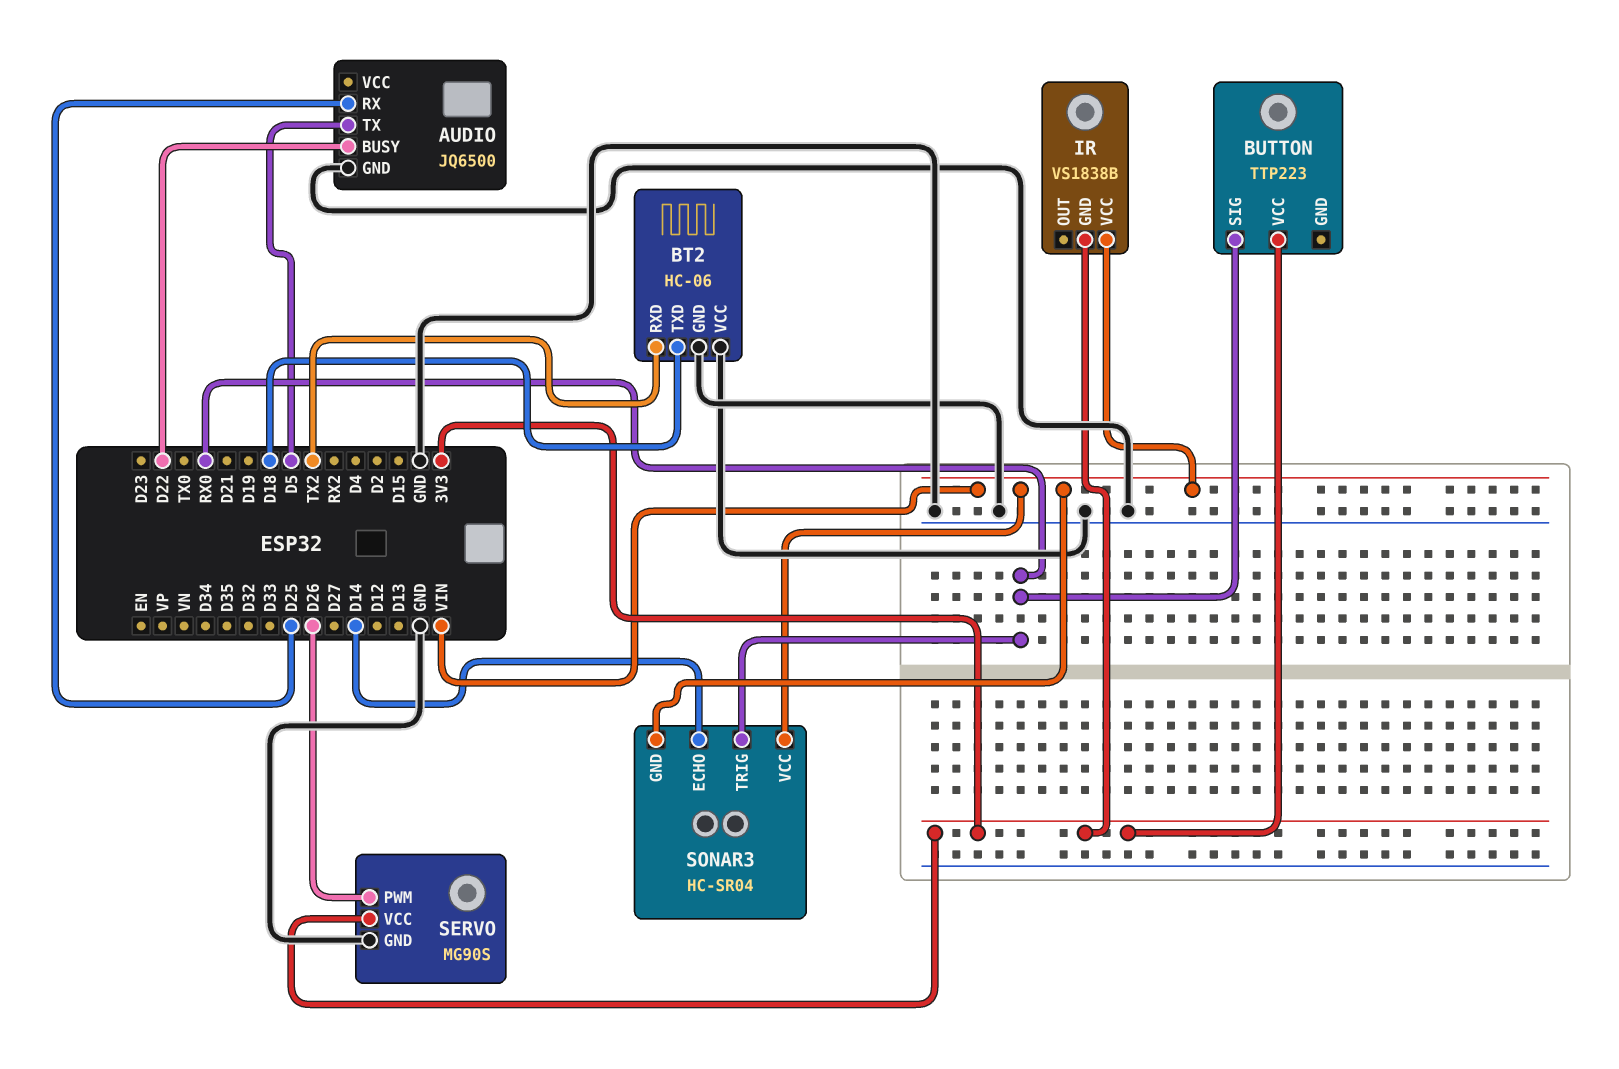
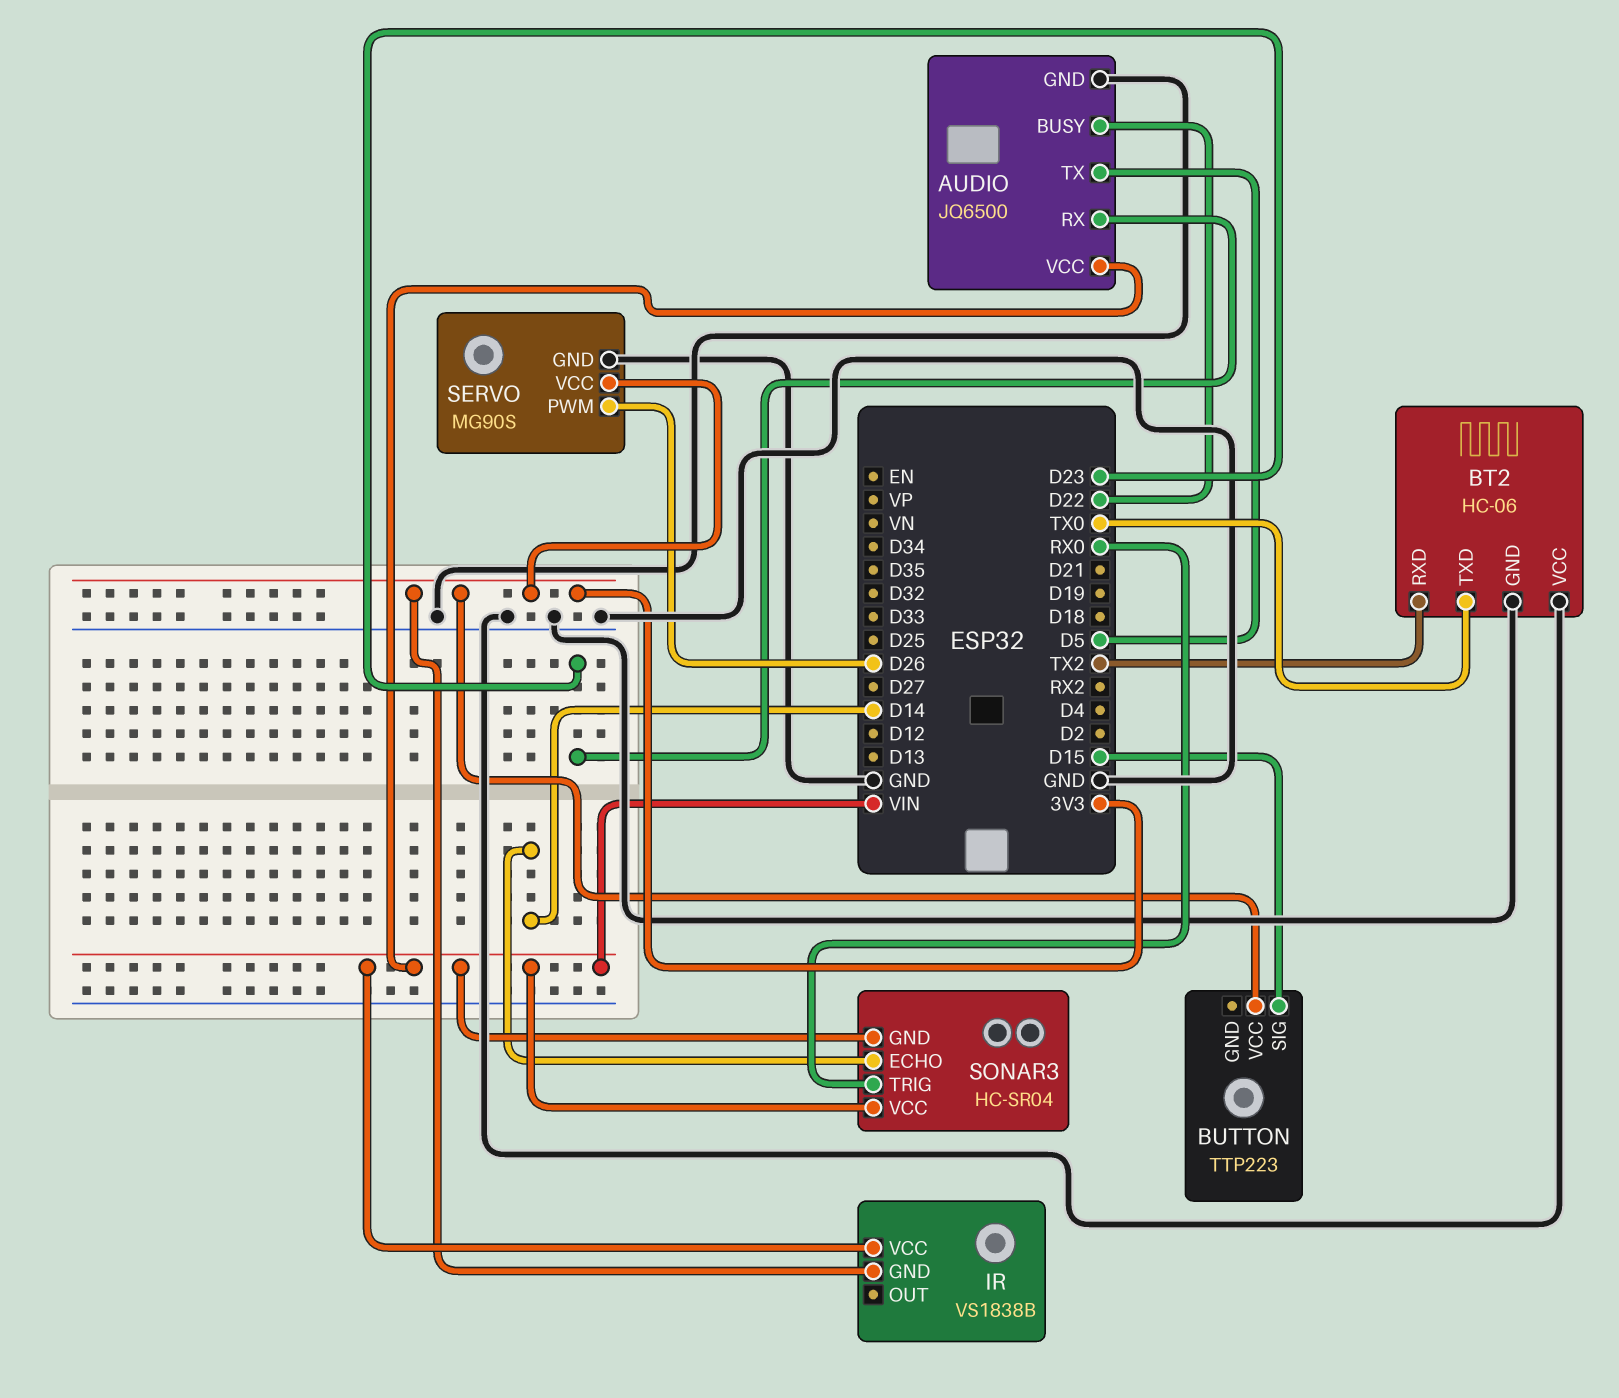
AUDIO pin RX: D25 -> D23
AUDIO pin VCC: none -> VIN
BT2 pin TXD: D18 -> TX0
BUTTON pin SIG: RX0 -> D15

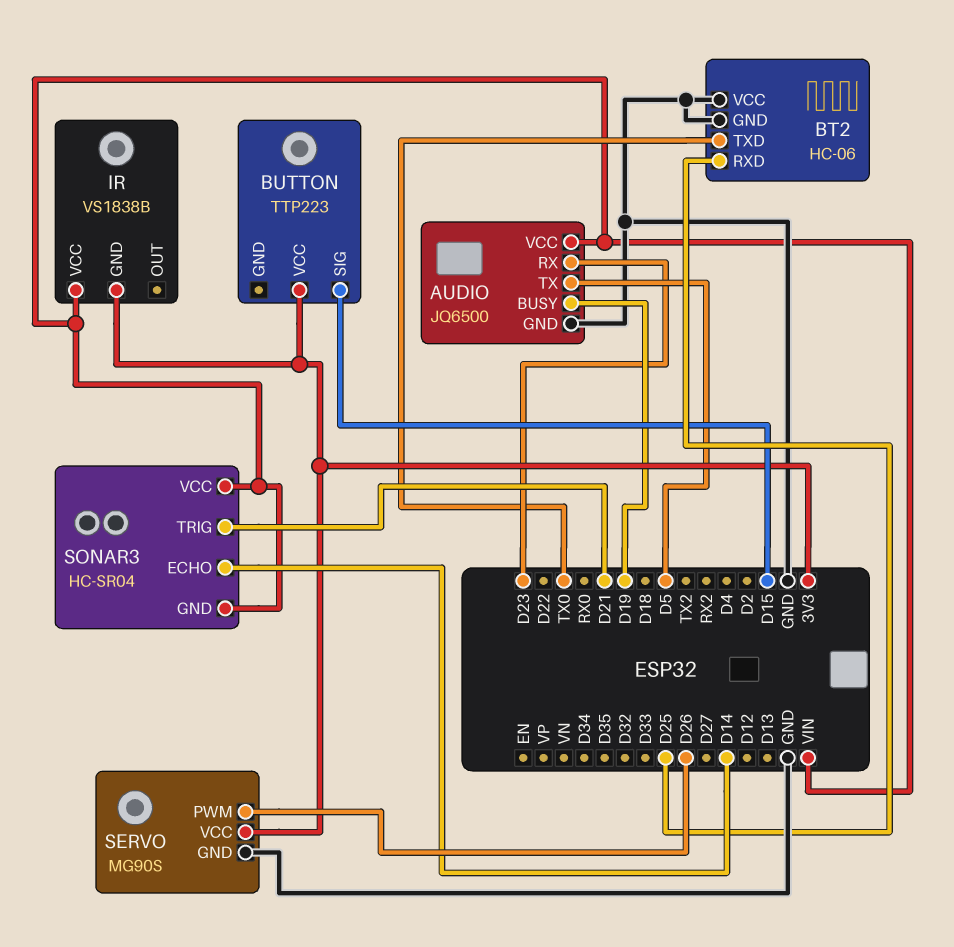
AUDIO pin BUSY: D22 -> D19
BT2 pin RXD: TX2 -> D25
SONAR3 pin TRIG: RX0 -> D21

